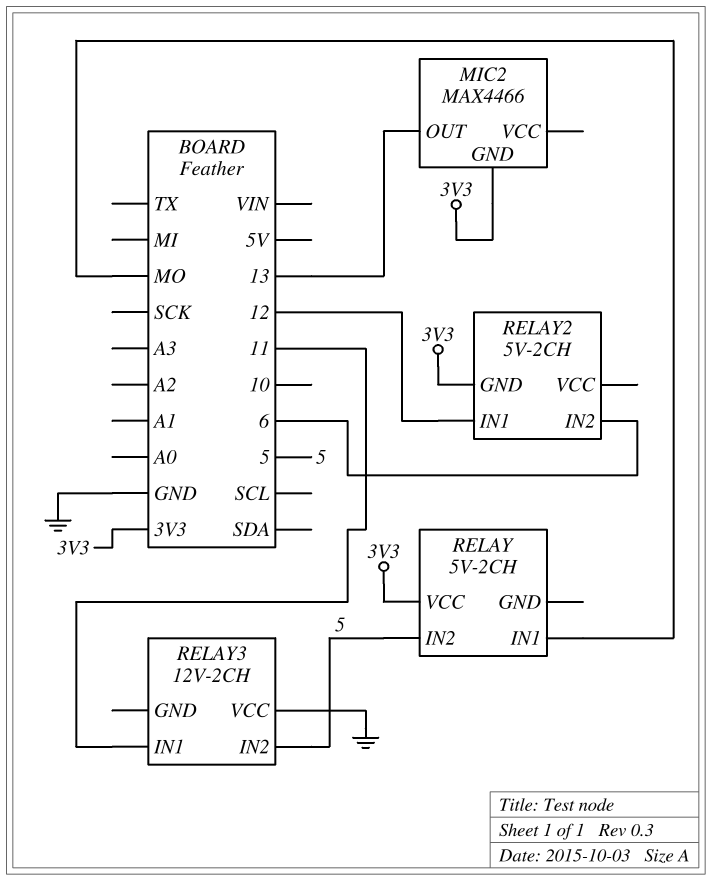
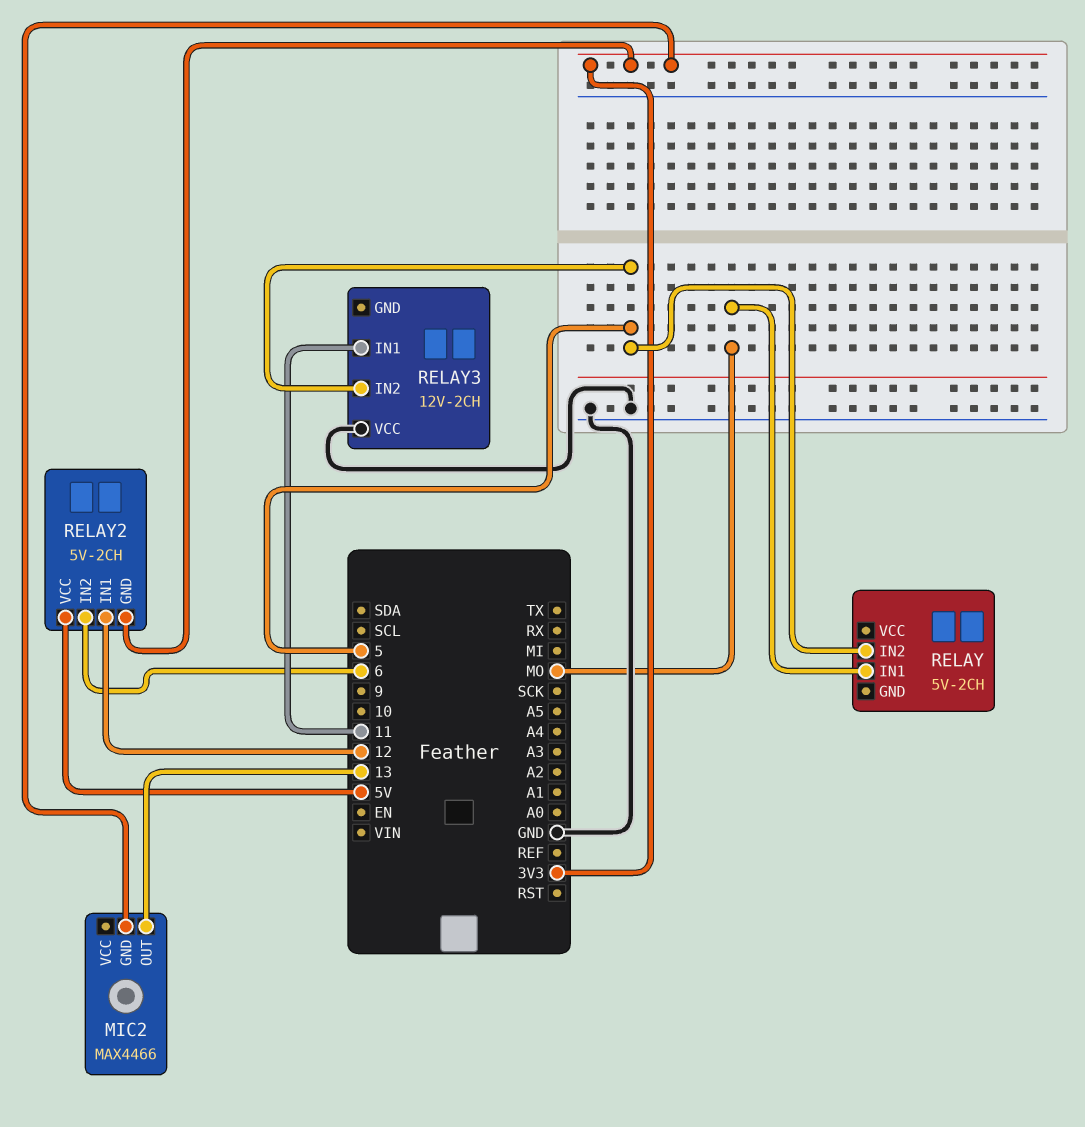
RELAY pin VCC: 3V3 -> none
RELAY2 pin VCC: none -> 5V

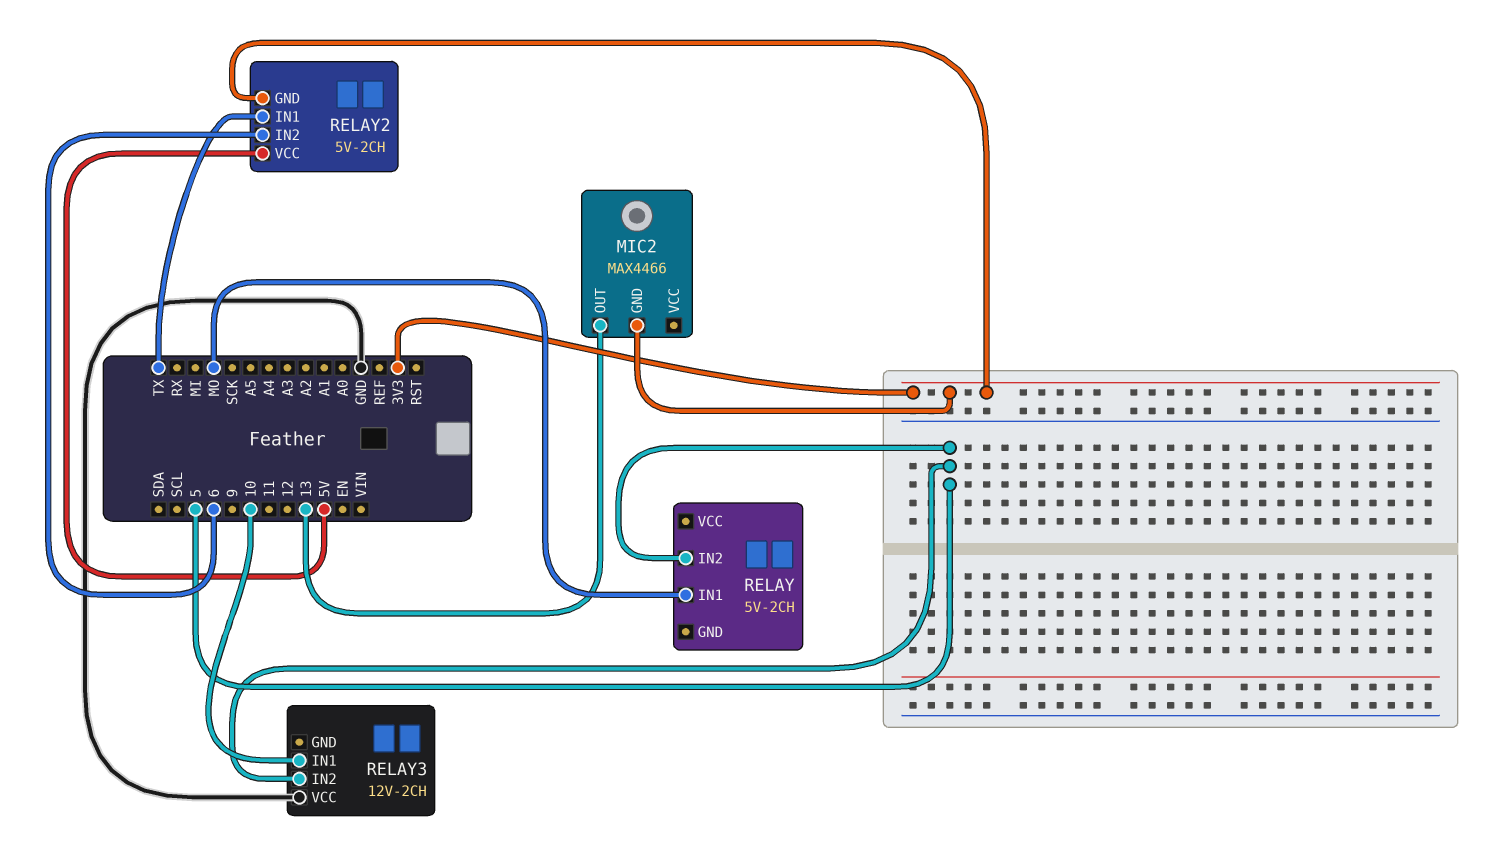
RELAY2 pin IN1: 12 -> TX
RELAY3 pin IN1: 11 -> 10

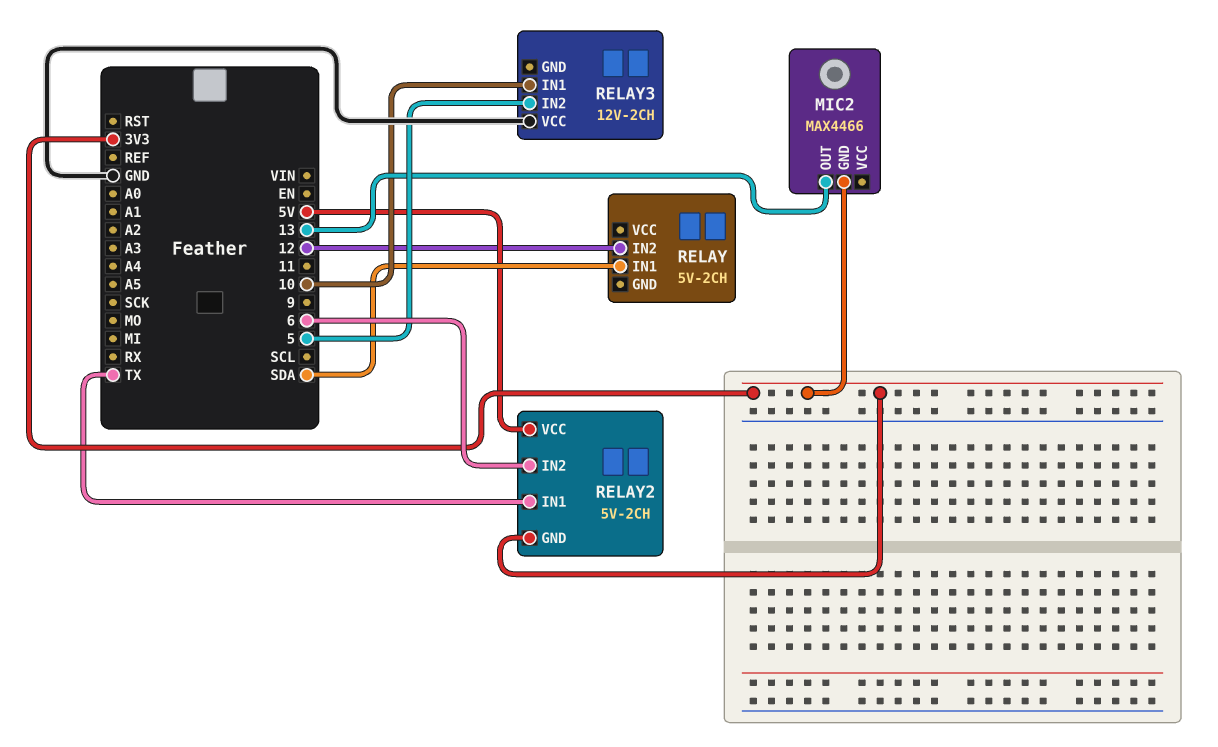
RELAY pin IN1: MO -> SDA
RELAY pin IN2: 5 -> 12

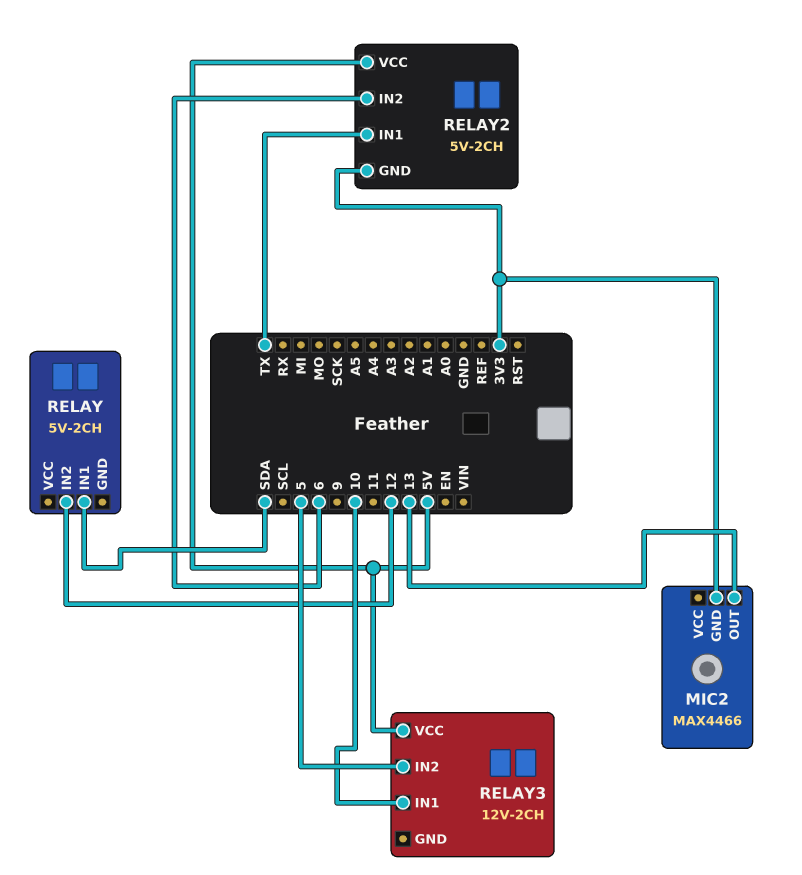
RELAY3 pin VCC: GND -> 5V

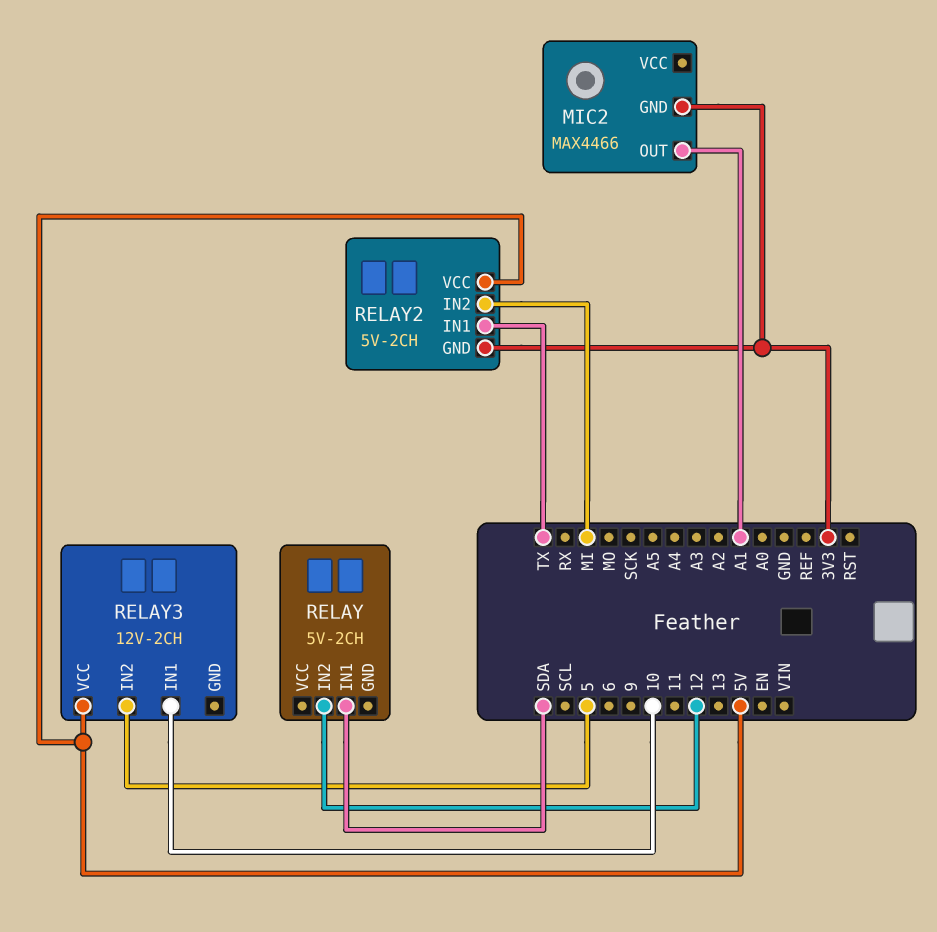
MIC2 pin OUT: 13 -> A1
RELAY2 pin IN2: 6 -> MI

